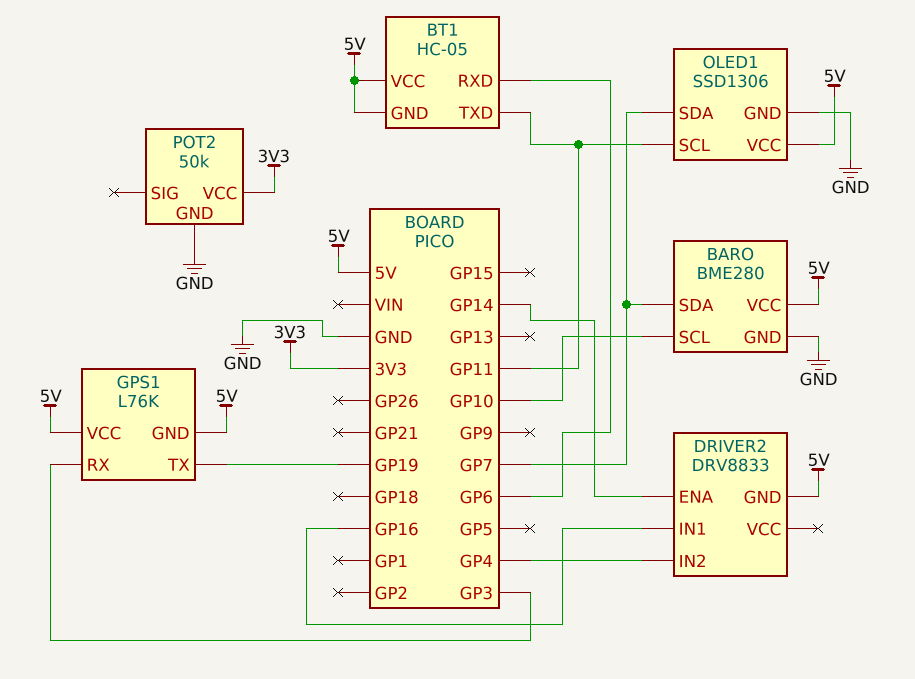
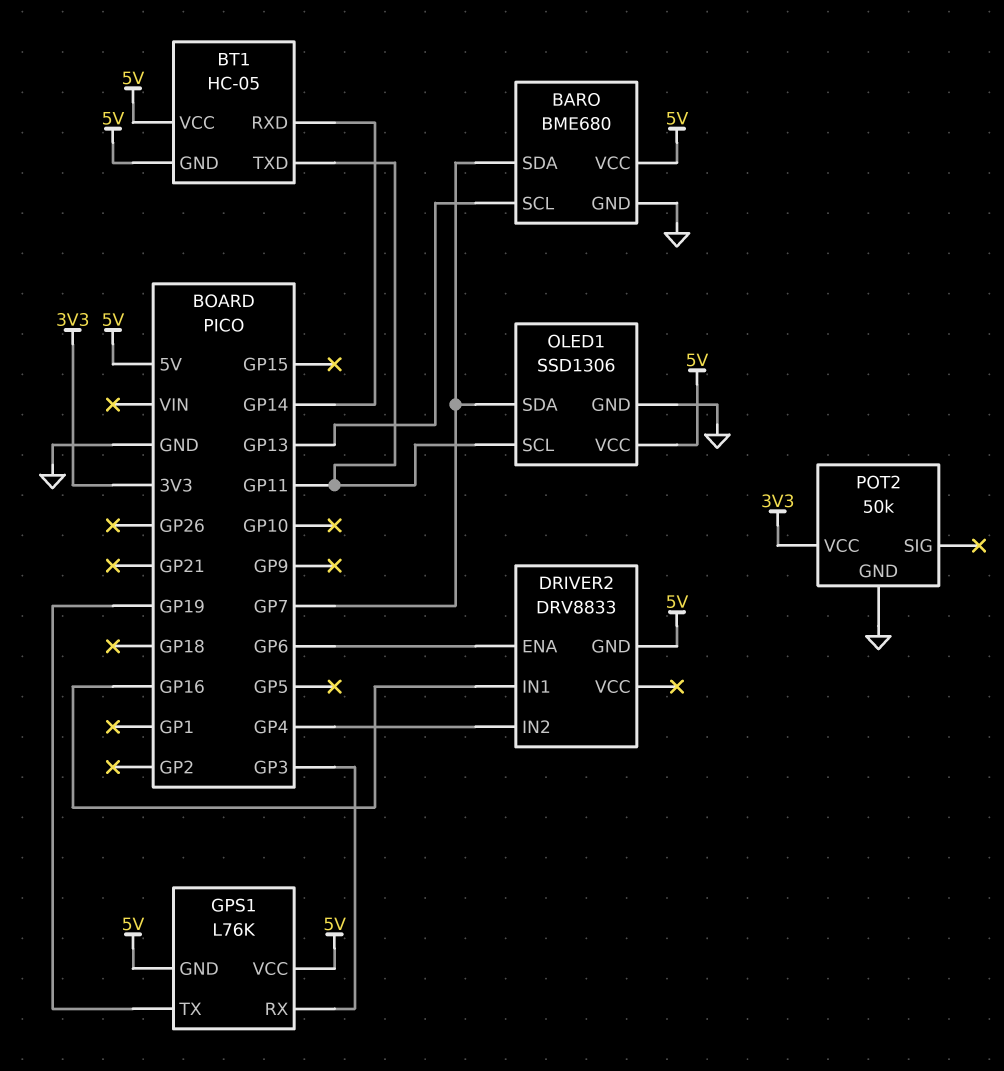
BARO: BME280 -> BME680
BARO pin SCL: GP10 -> GP13
BT1 pin RXD: GP6 -> GP14
DRIVER2 pin ENA: GP14 -> GP6

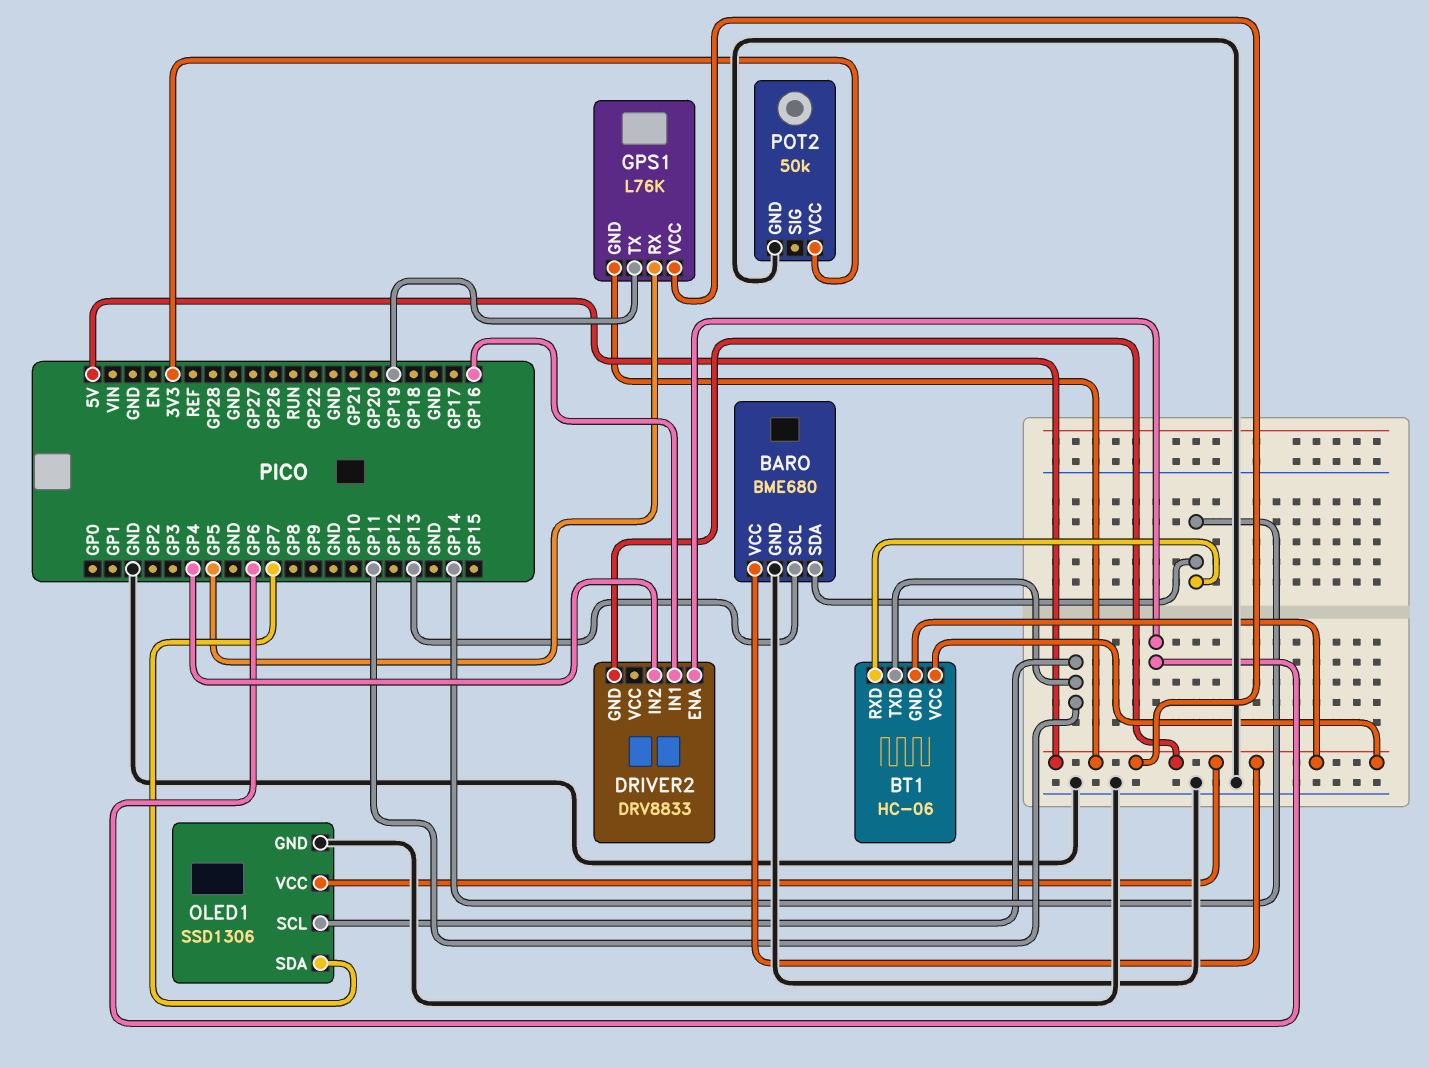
BARO pin SDA: GP7 -> GP14
BT1: HC-05 -> HC-06
GPS1 pin RX: GP3 -> GP5

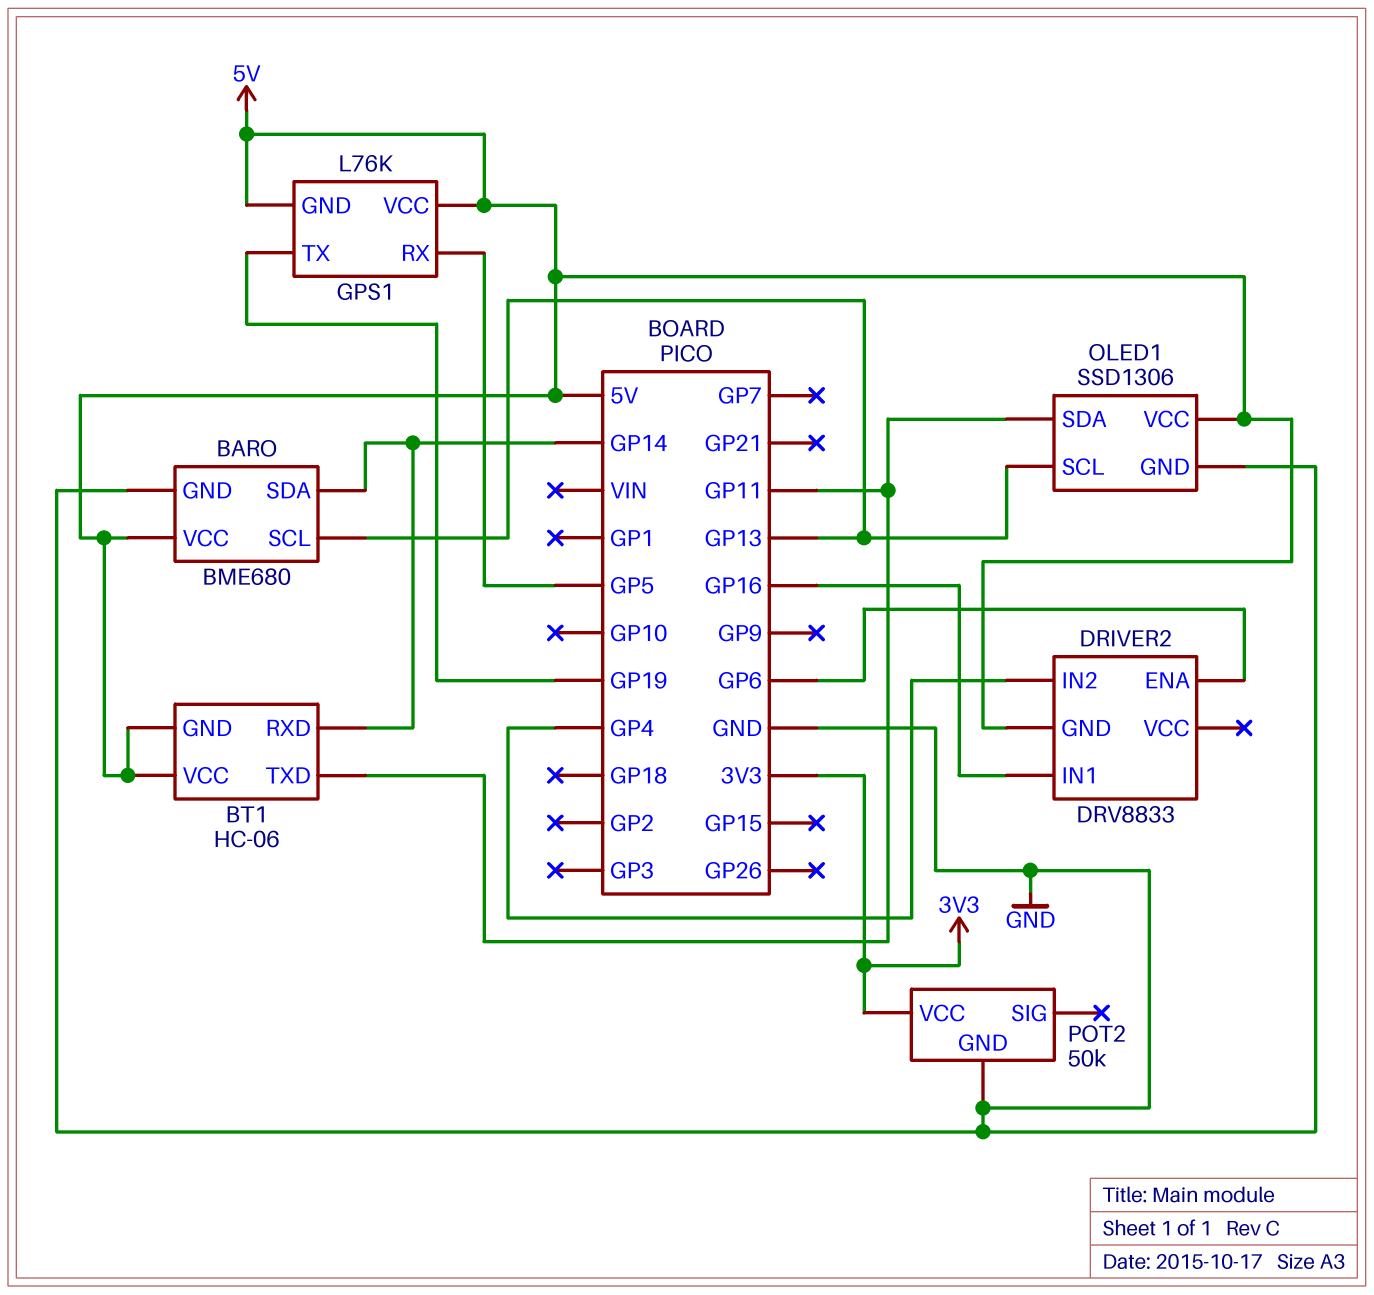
OLED1 pin SCL: GP11 -> GP13
OLED1 pin SDA: GP7 -> GP11

